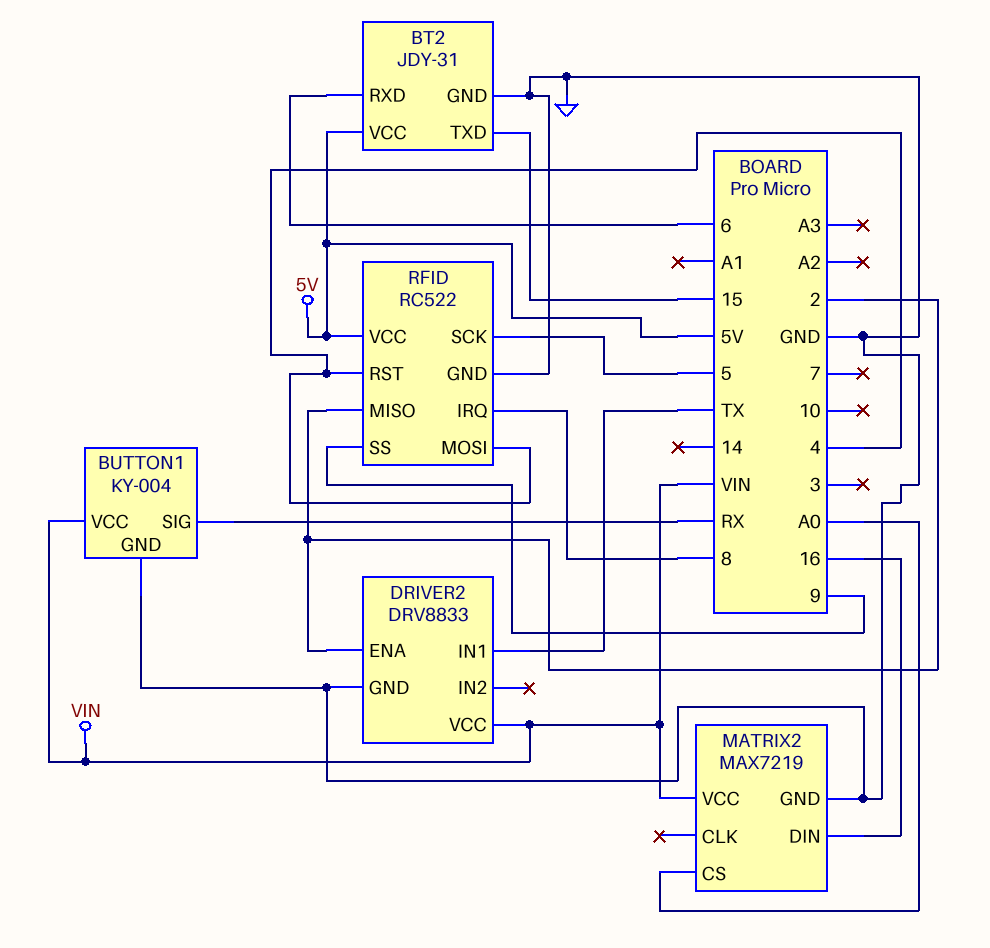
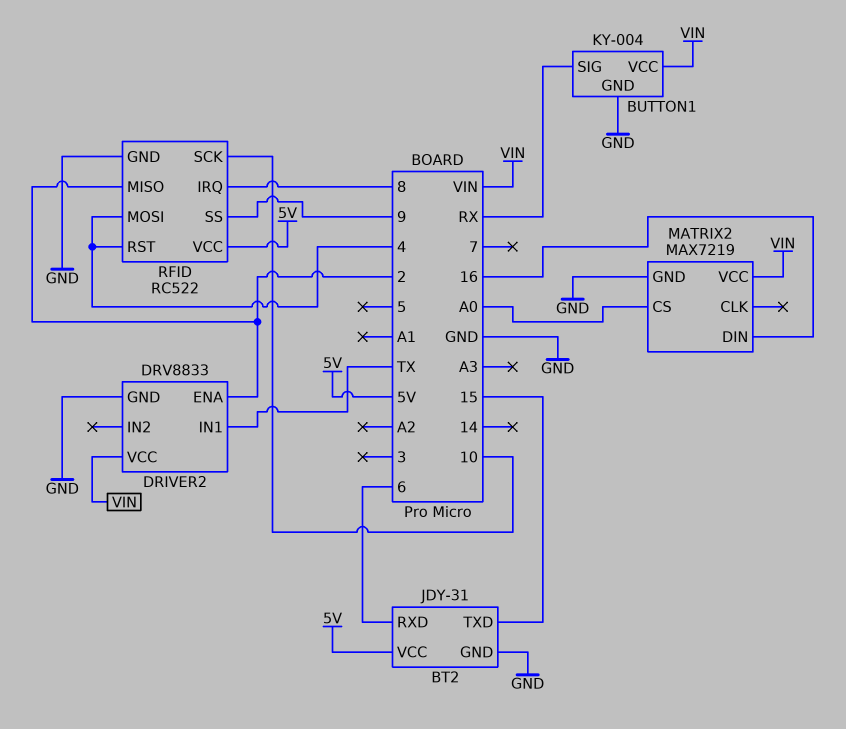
RFID pin SCK: 5 -> 10

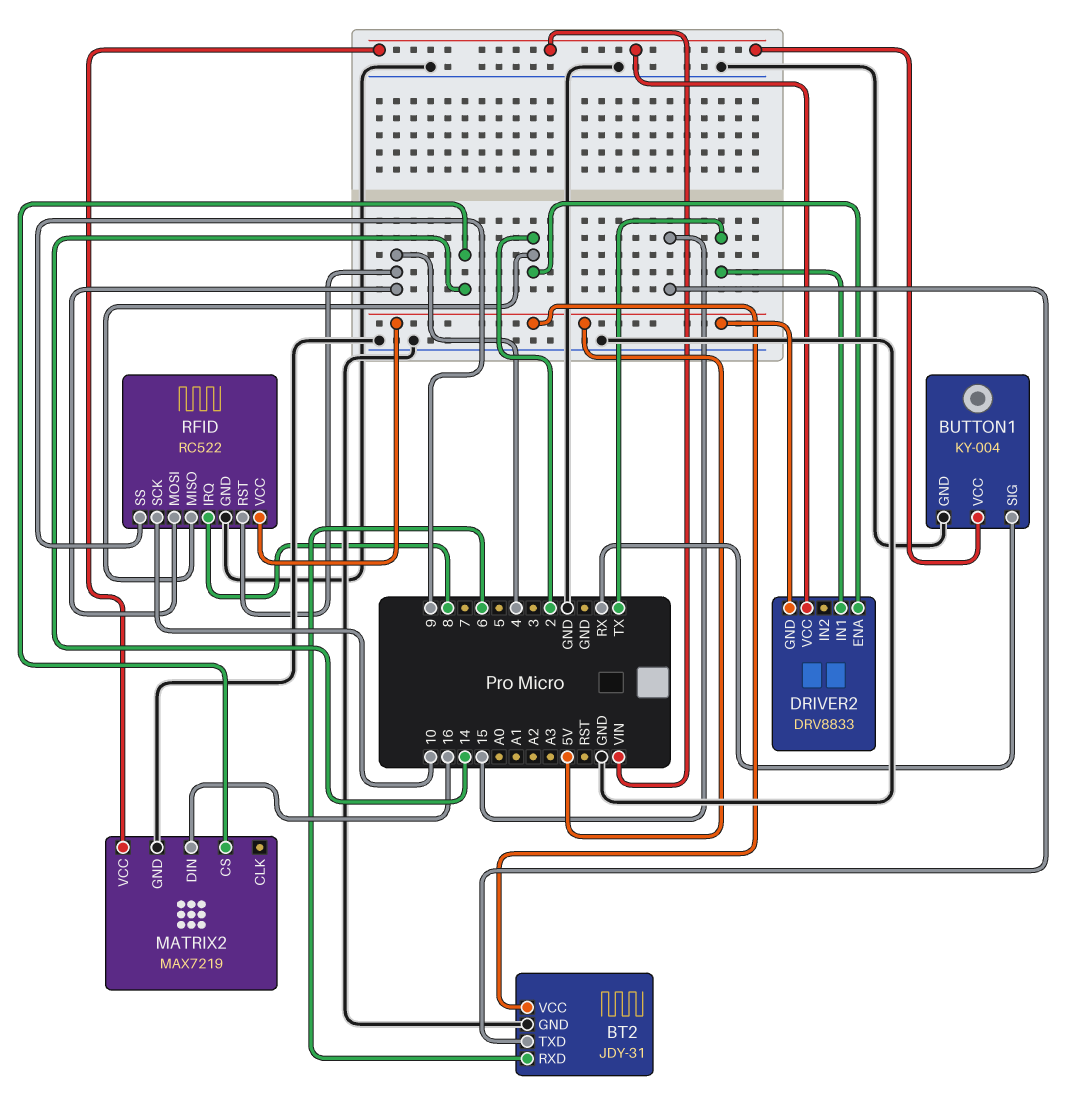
DRIVER2 pin GND: GND -> 5V
MATRIX2 pin CS: A0 -> 14

